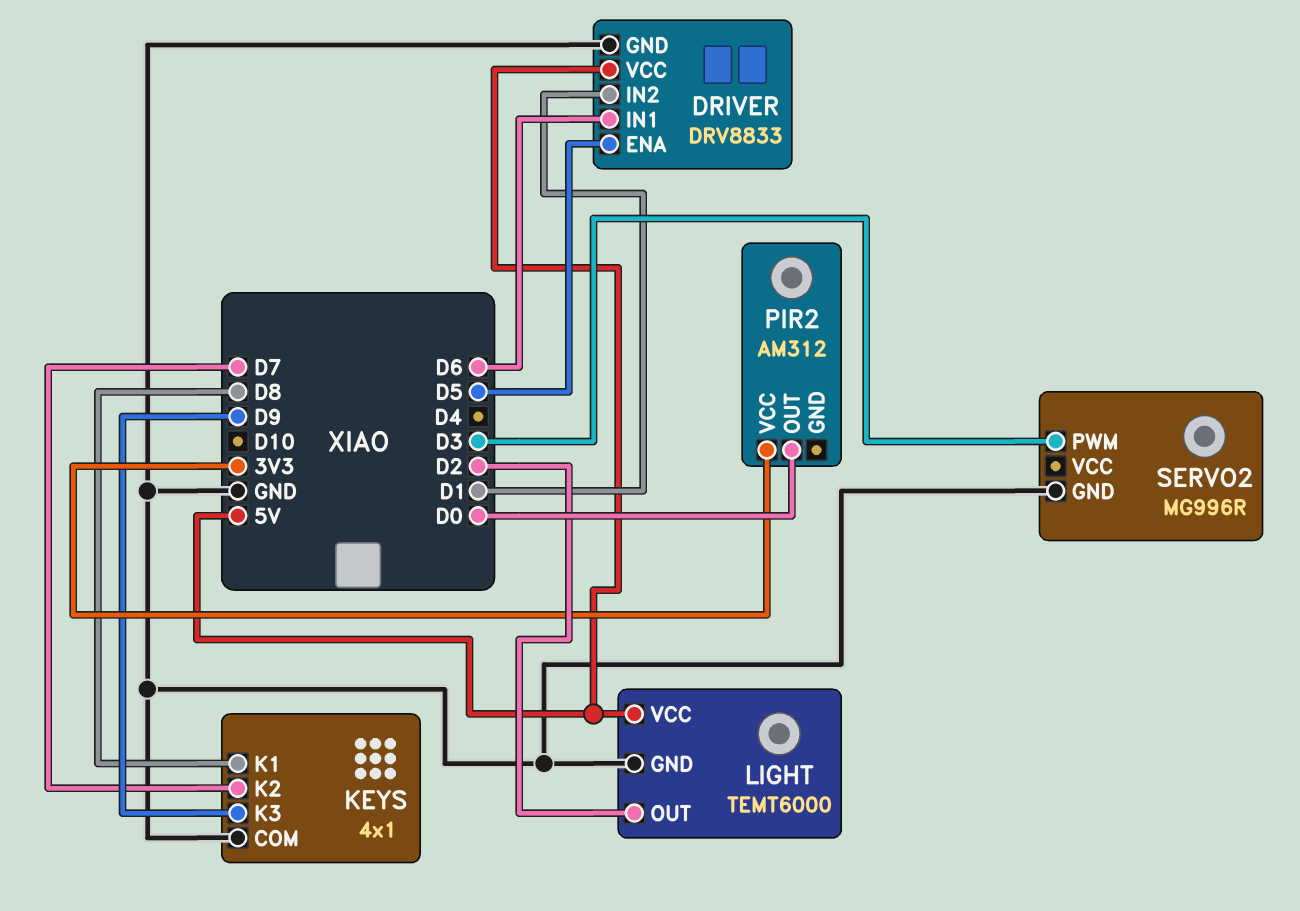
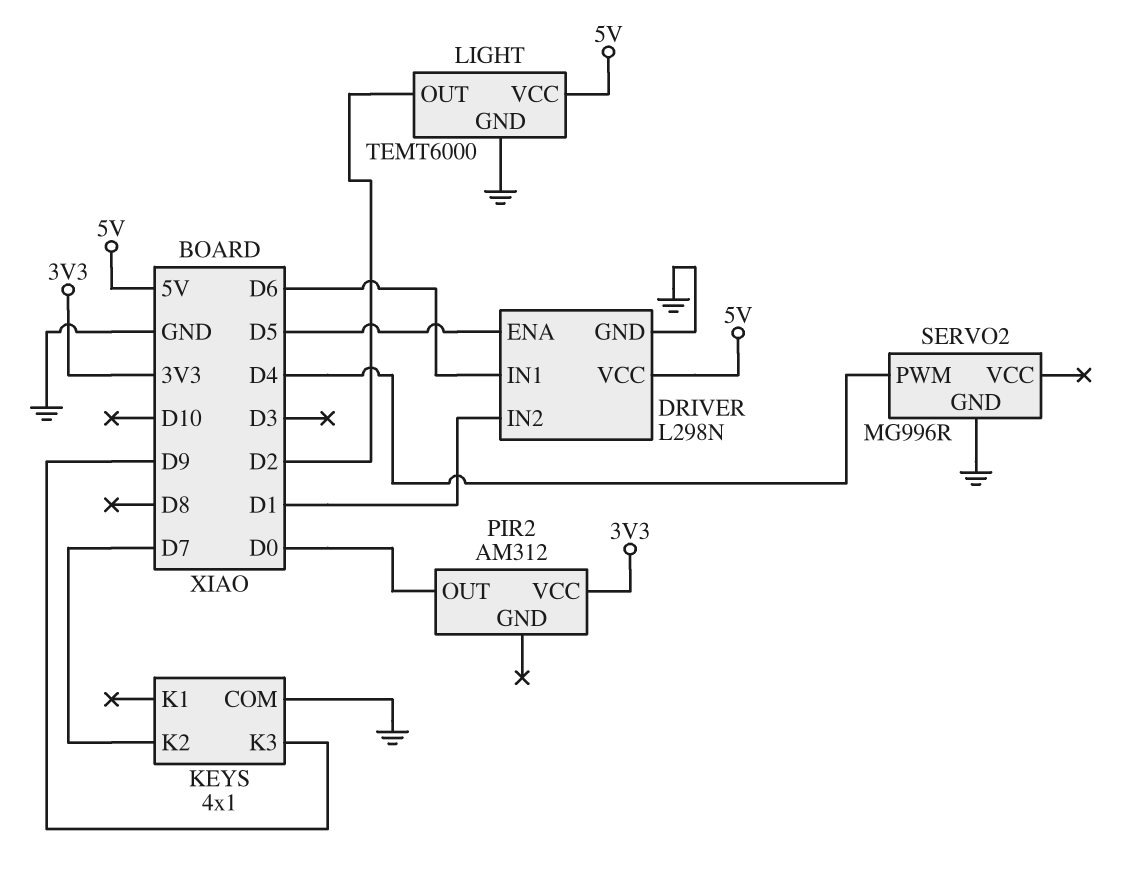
DRIVER: DRV8833 -> L298N
KEYS pin K1: D8 -> none
SERVO2 pin PWM: D3 -> D4

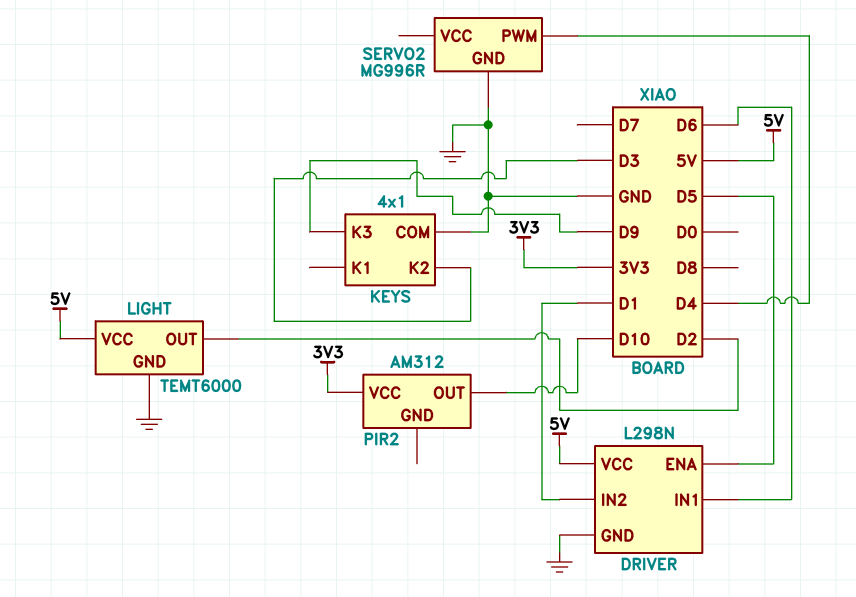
KEYS pin K2: D7 -> D3
PIR2 pin OUT: D0 -> D10

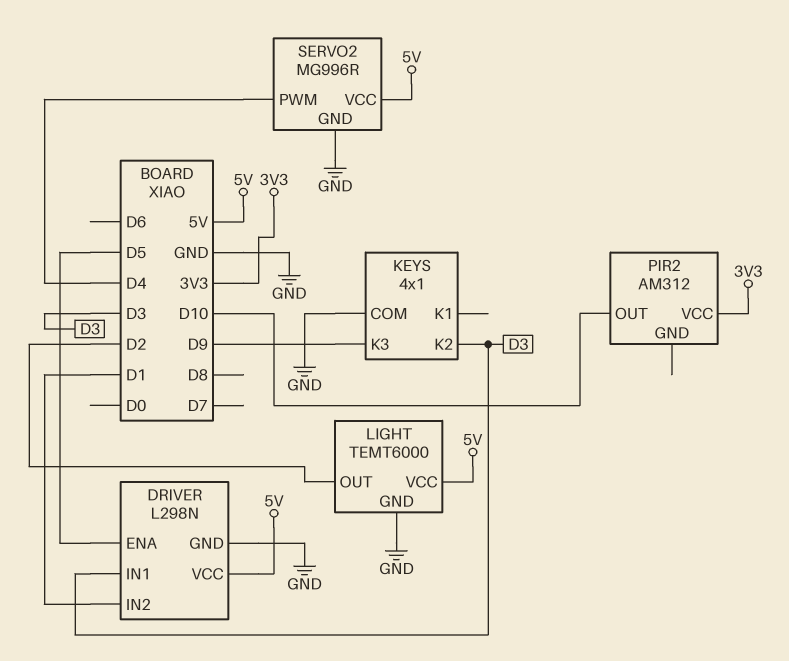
DRIVER pin IN1: D6 -> D3
SERVO2 pin VCC: none -> 5V

